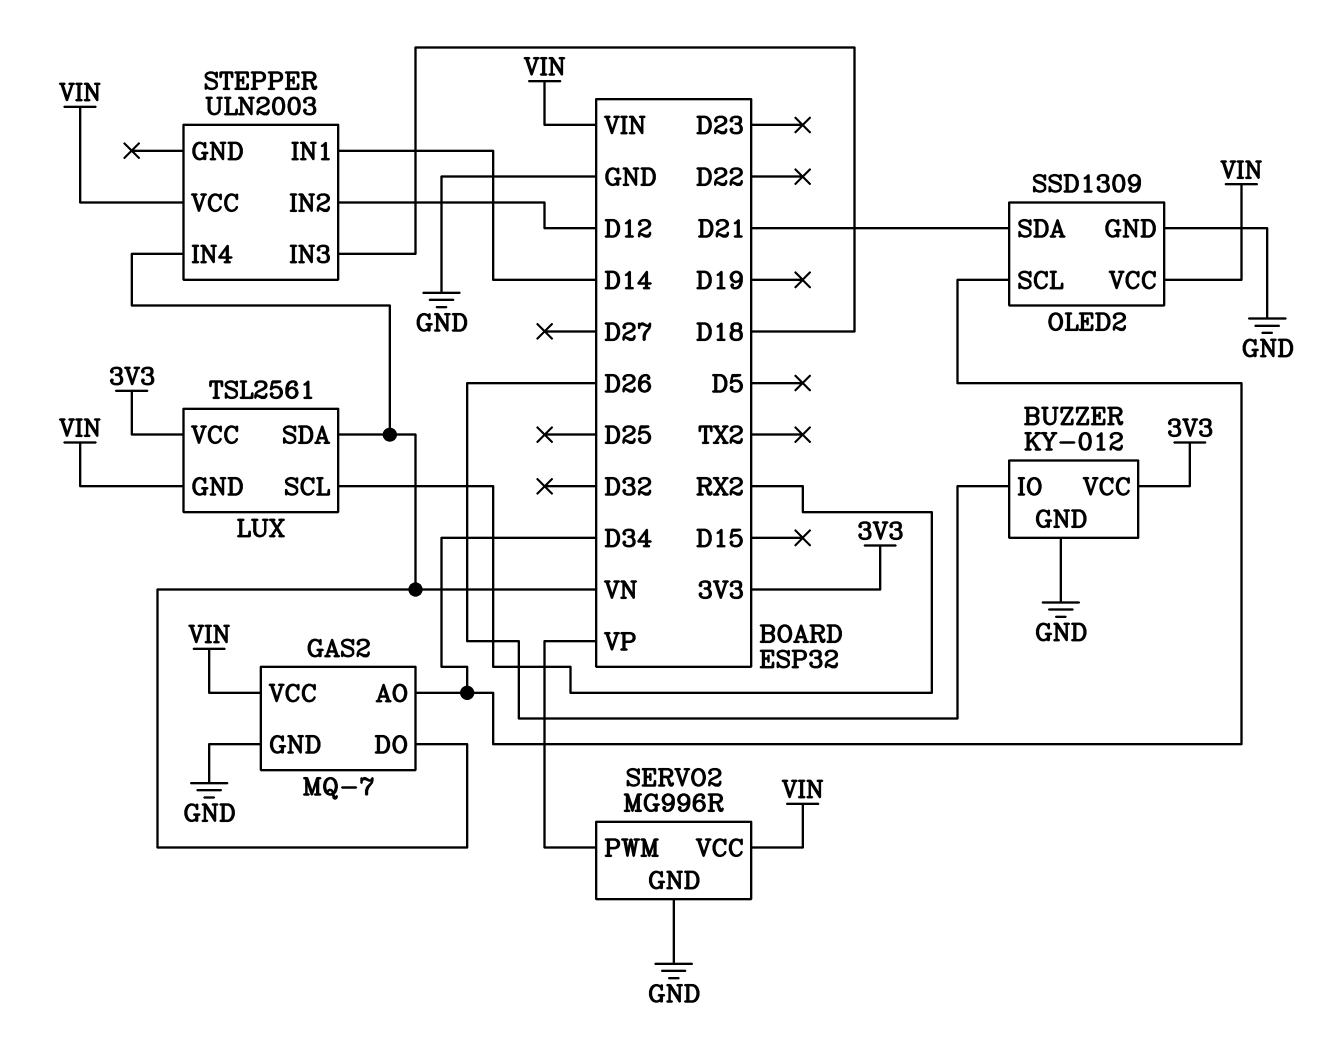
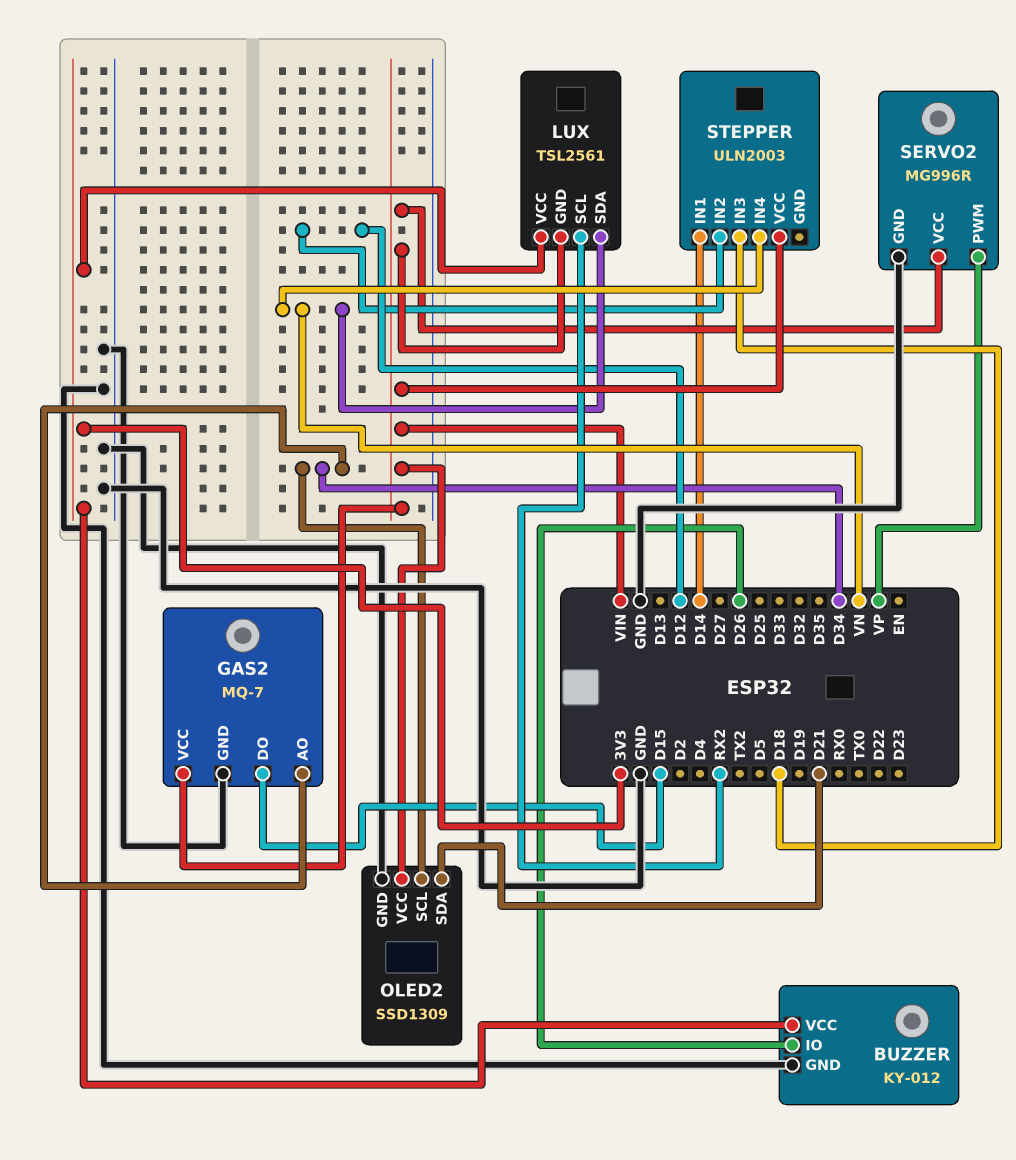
GAS2 pin DO: VN -> D15

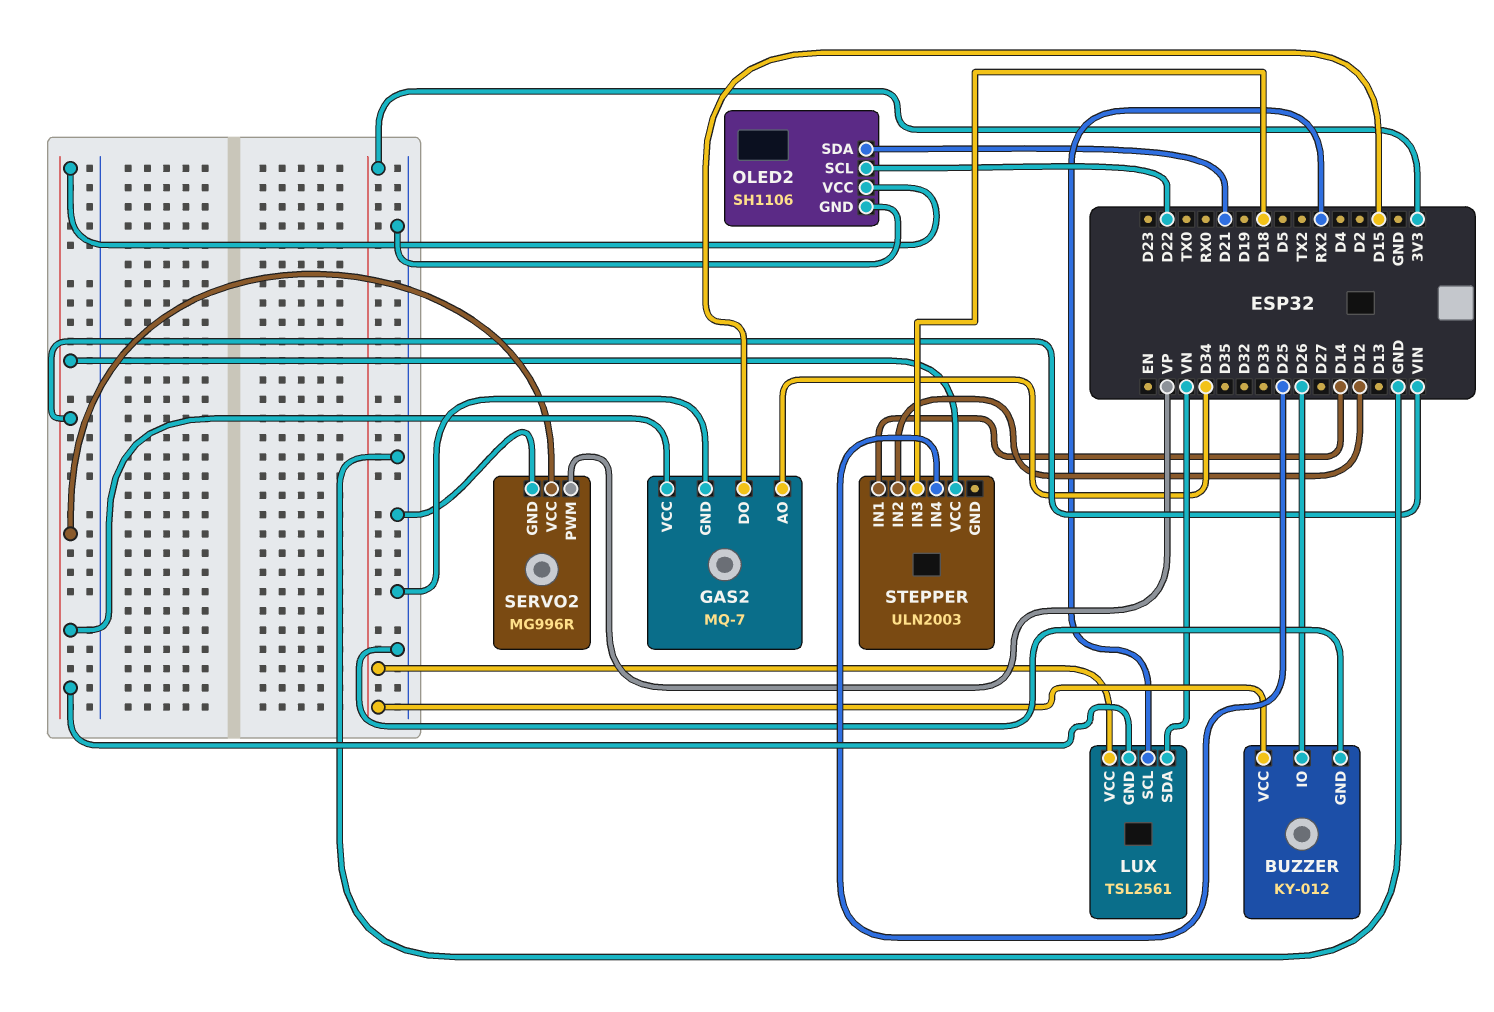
OLED2: SSD1309 -> SH1106
OLED2 pin SCL: D34 -> D22
STEPPER pin IN4: VN -> D25

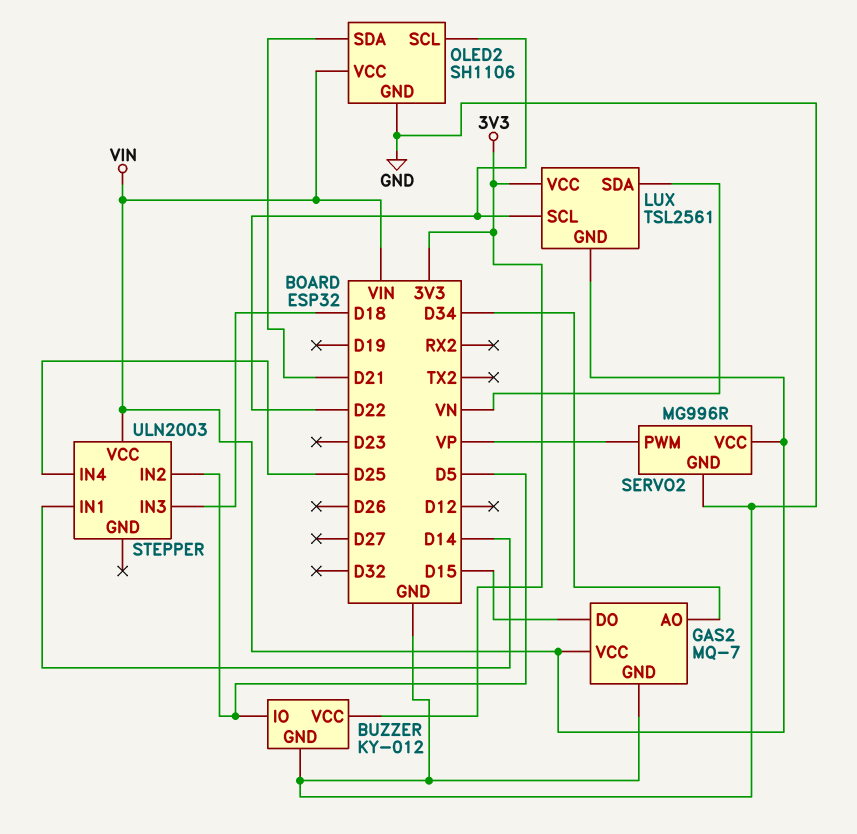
BUZZER pin IO: D26 -> D5
LUX pin SCL: RX2 -> D22
STEPPER pin IN2: D12 -> D5

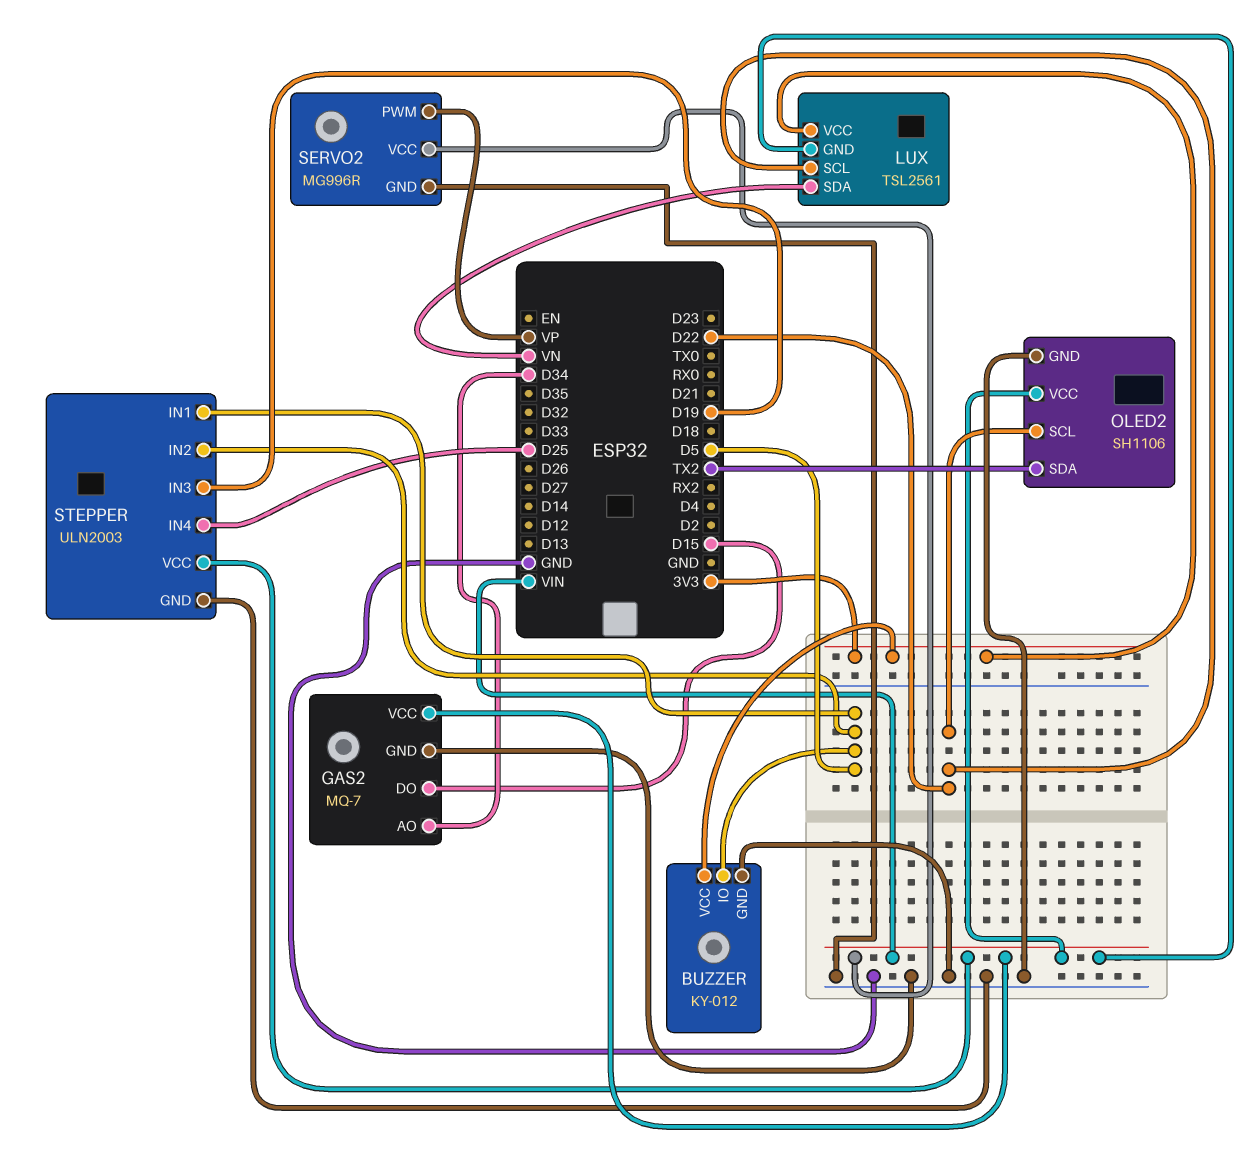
OLED2 pin SDA: D21 -> TX2
STEPPER pin GND: none -> GND
STEPPER pin IN1: D14 -> D5
STEPPER pin IN3: D18 -> D19

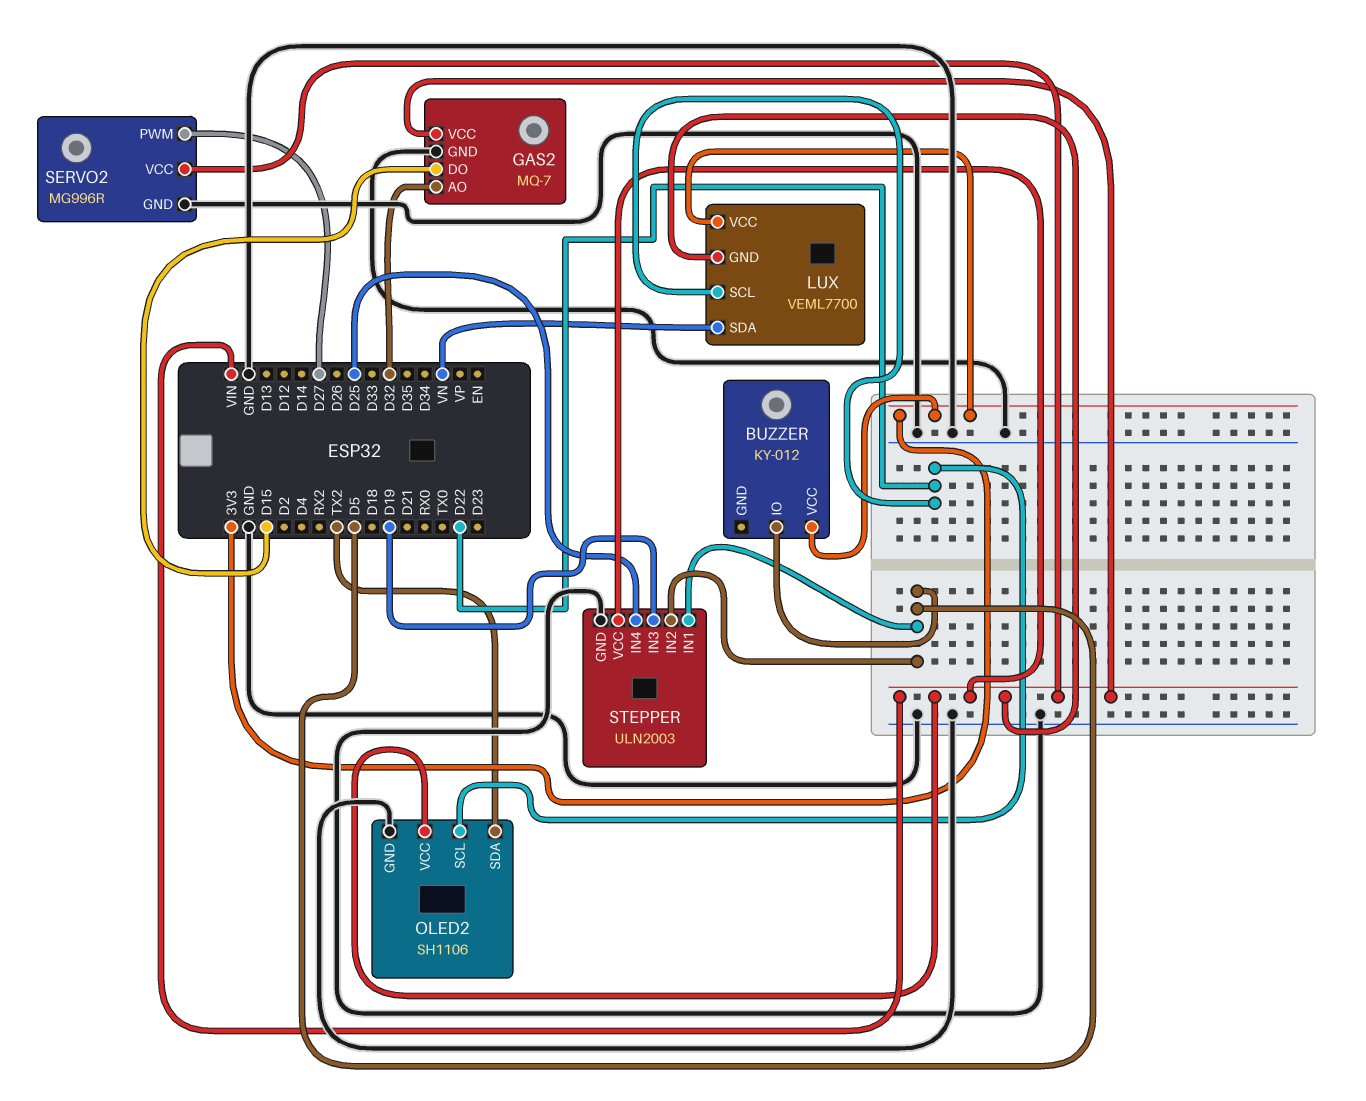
BUZZER pin GND: GND -> none
GAS2 pin AO: D34 -> D32
LUX: TSL2561 -> VEML7700
SERVO2 pin PWM: VP -> D27

